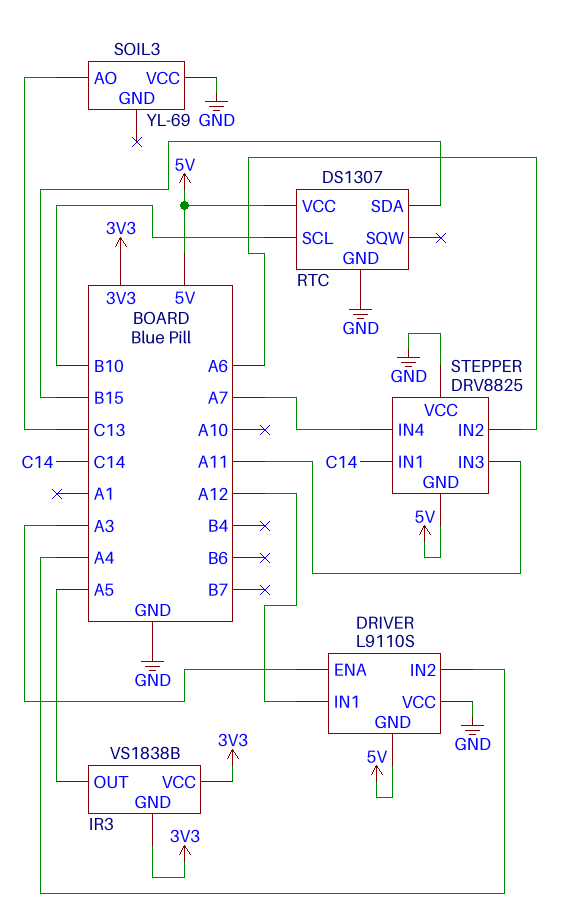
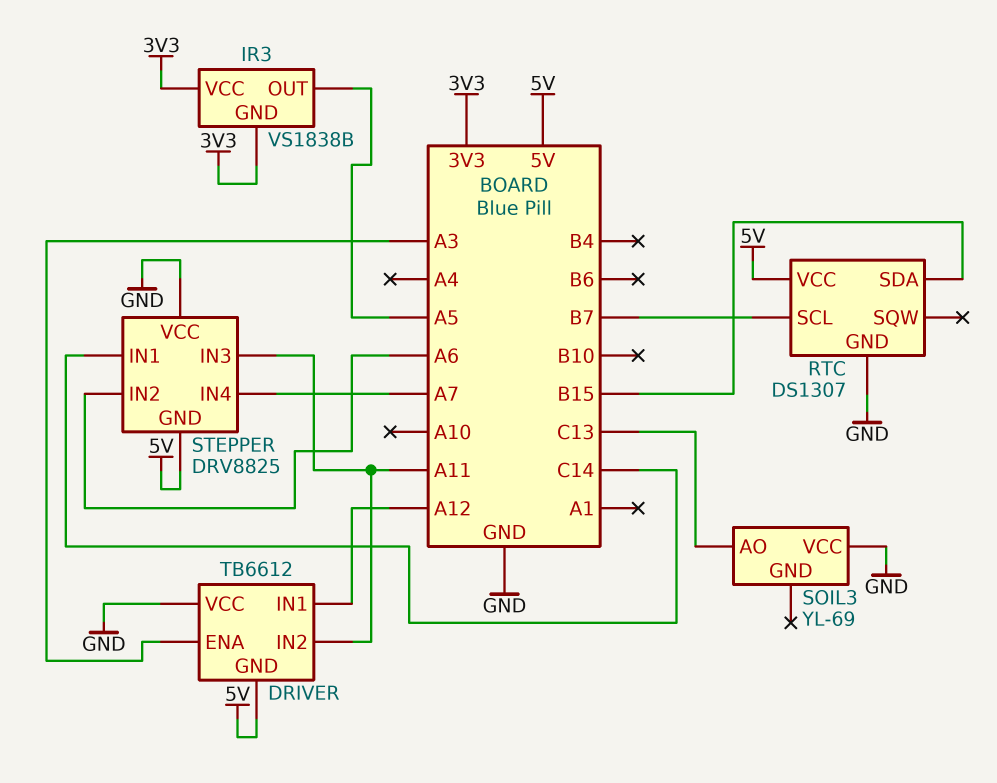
DRIVER: L9110S -> TB6612
DRIVER pin IN2: A4 -> A11
RTC pin SCL: B10 -> B7

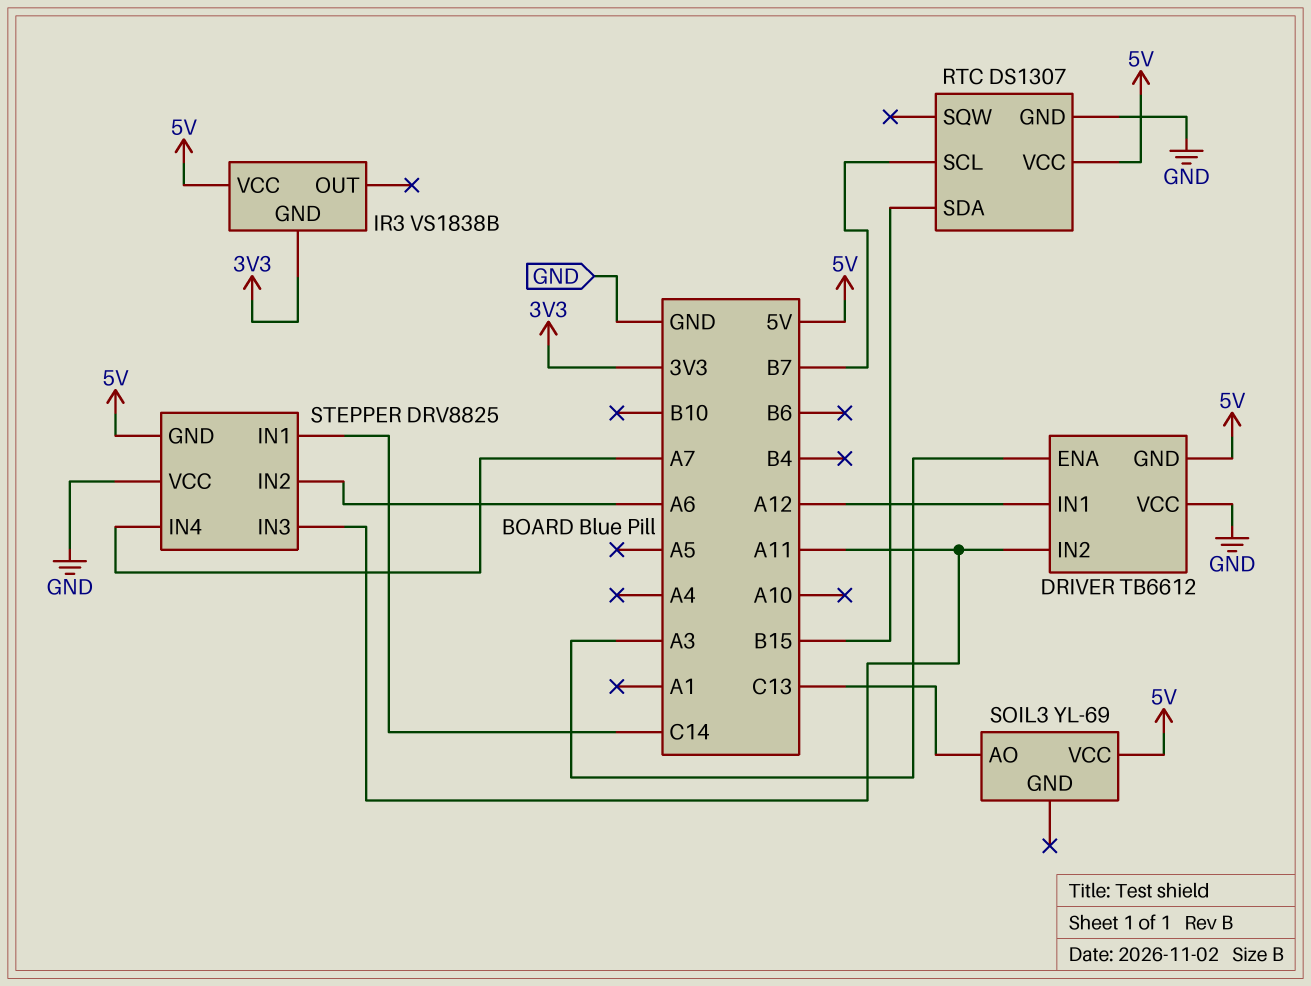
IR3 pin OUT: A5 -> none
IR3 pin VCC: 3V3 -> 5V
SOIL3 pin VCC: GND -> 5V

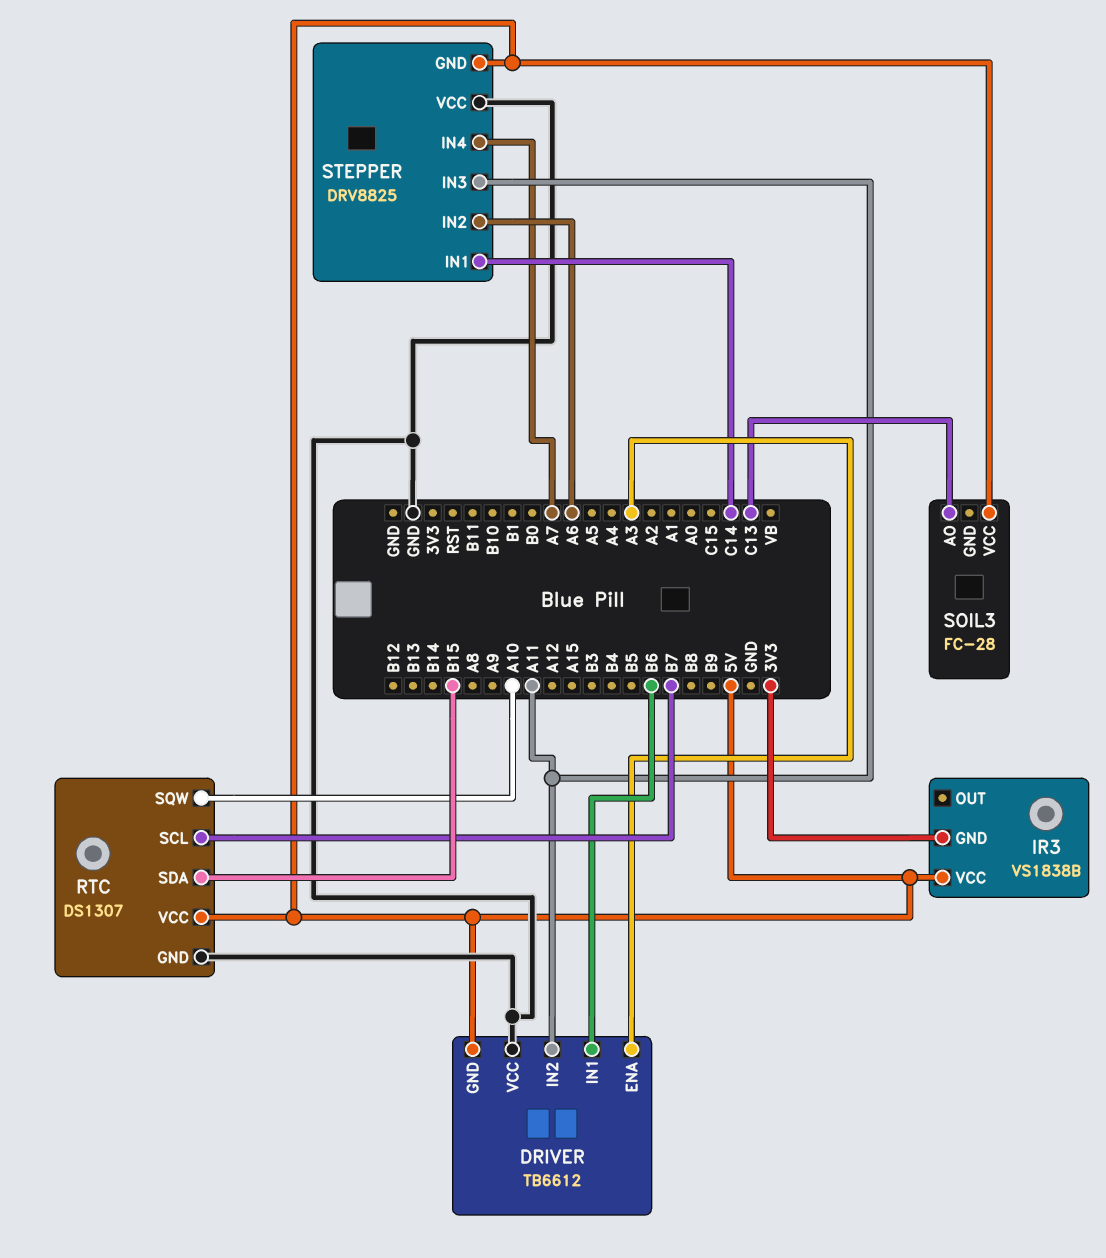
DRIVER pin IN1: A12 -> B6
RTC pin SQW: none -> A10
SOIL3: YL-69 -> FC-28

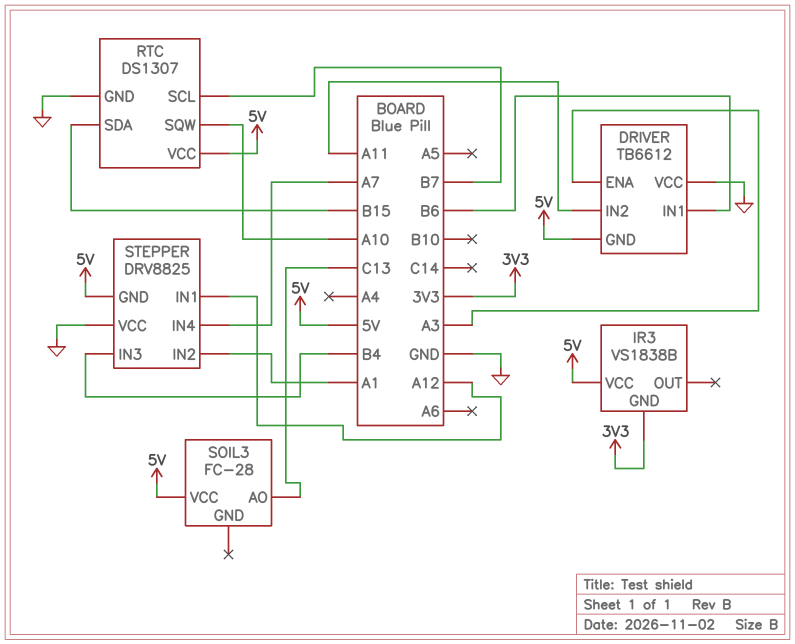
STEPPER pin IN1: C14 -> A12
STEPPER pin IN2: A6 -> A1
STEPPER pin IN3: A11 -> B4

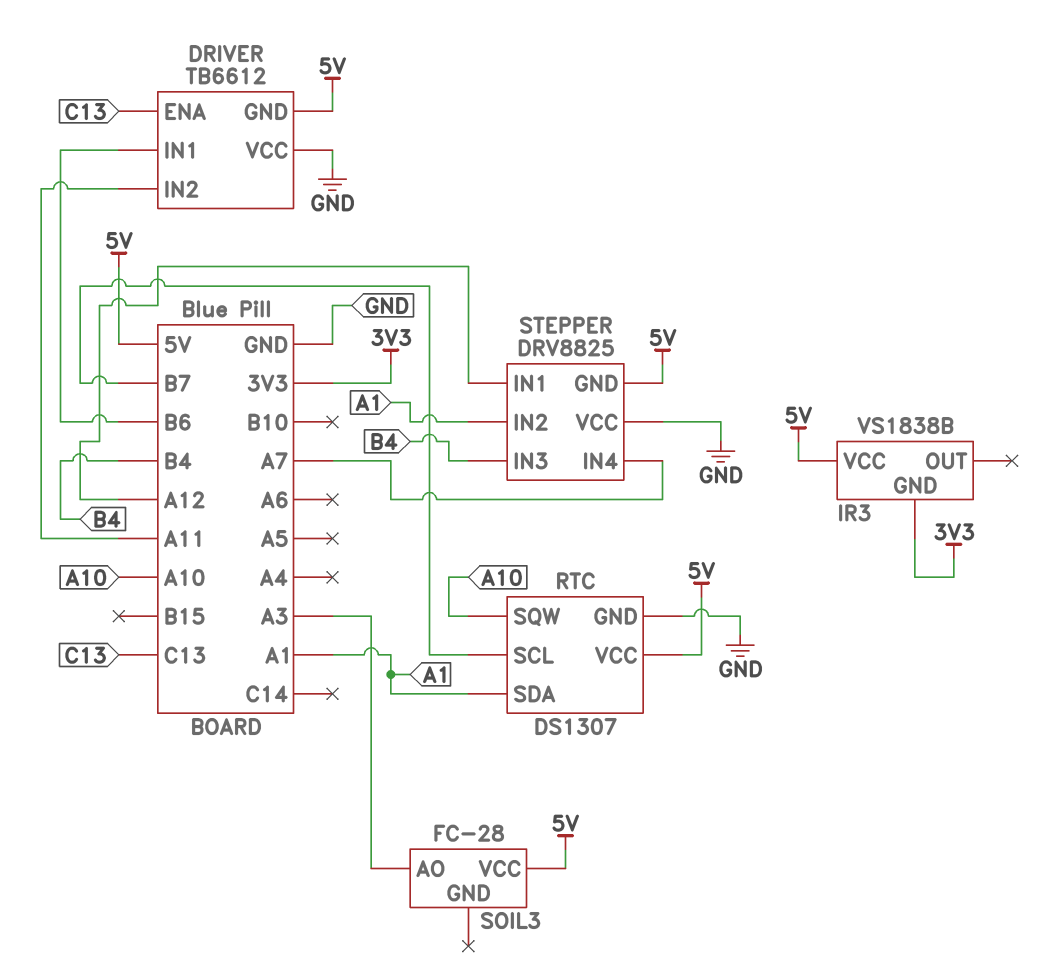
DRIVER pin ENA: A3 -> C13
RTC pin SDA: B15 -> A1
SOIL3 pin AO: C13 -> A3

